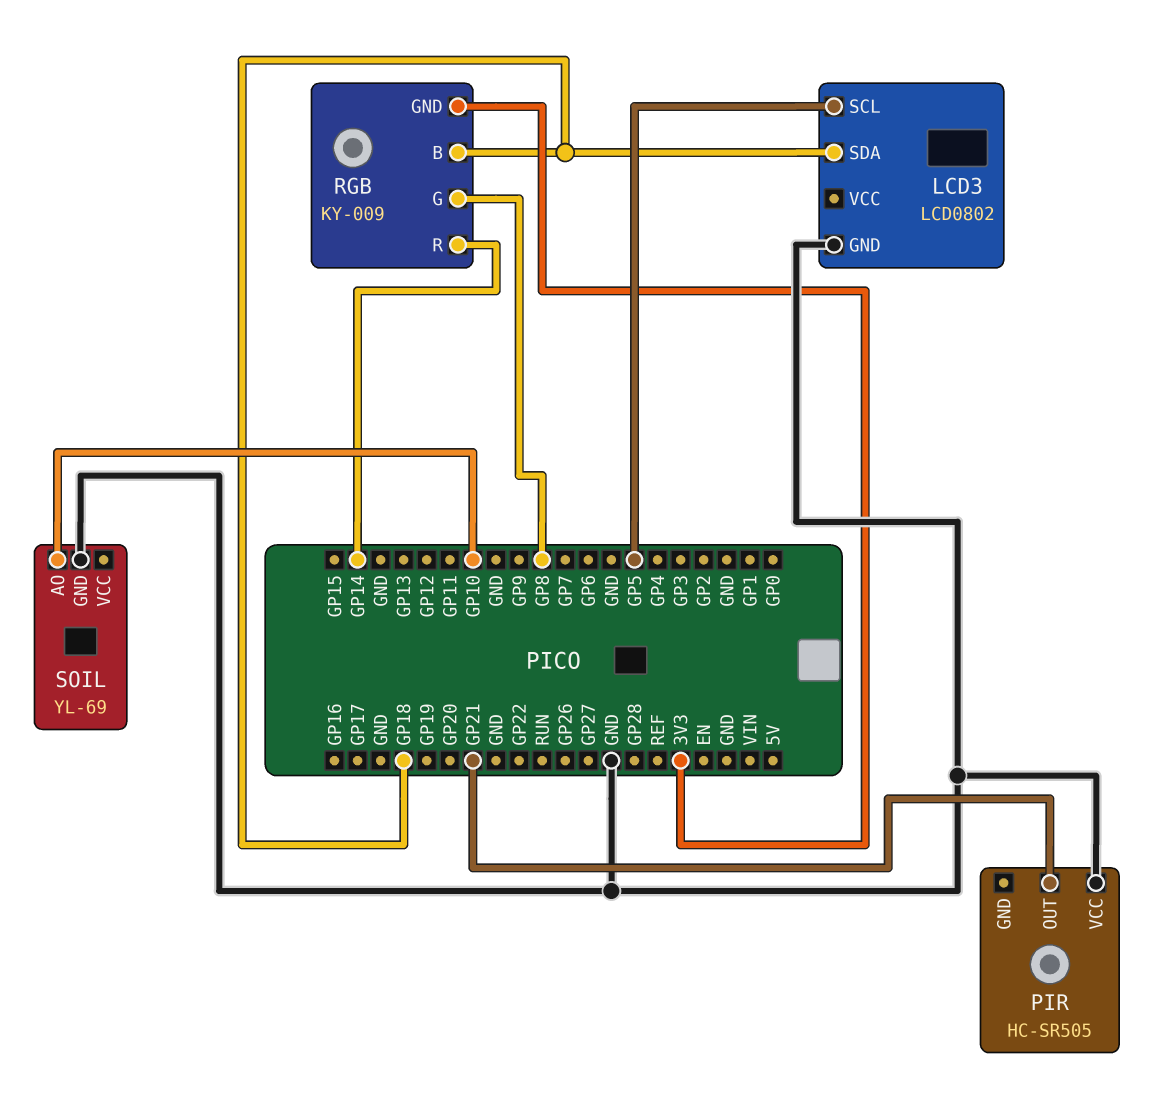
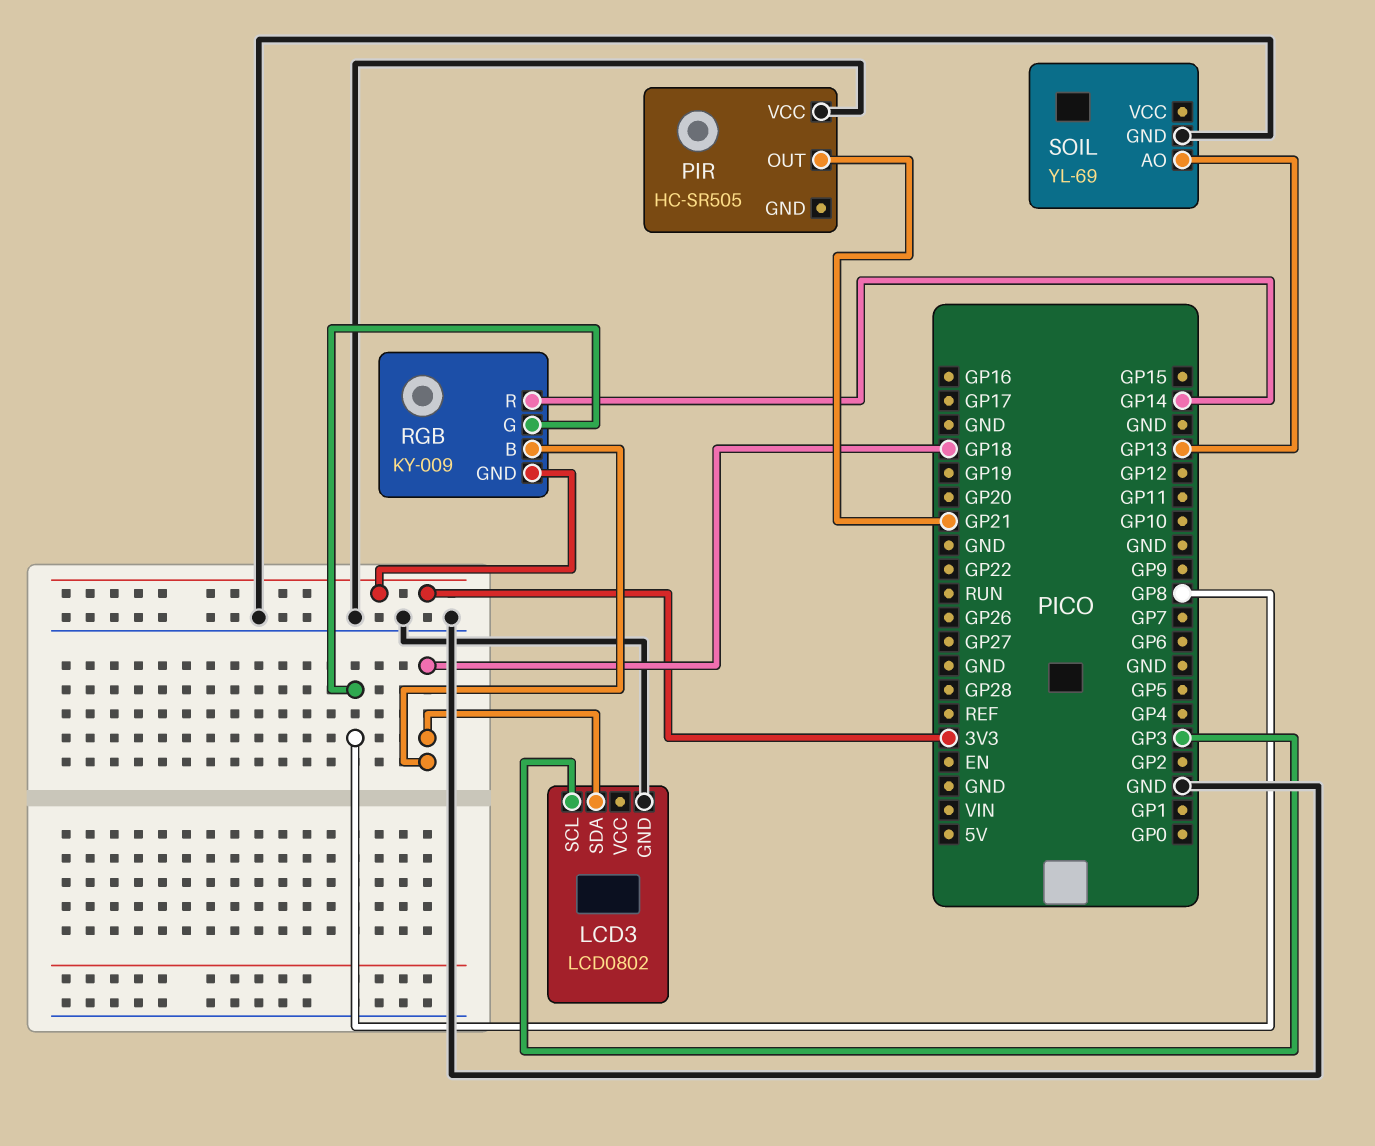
LCD3 pin SCL: GP5 -> GP3
SOIL pin AO: GP10 -> GP13

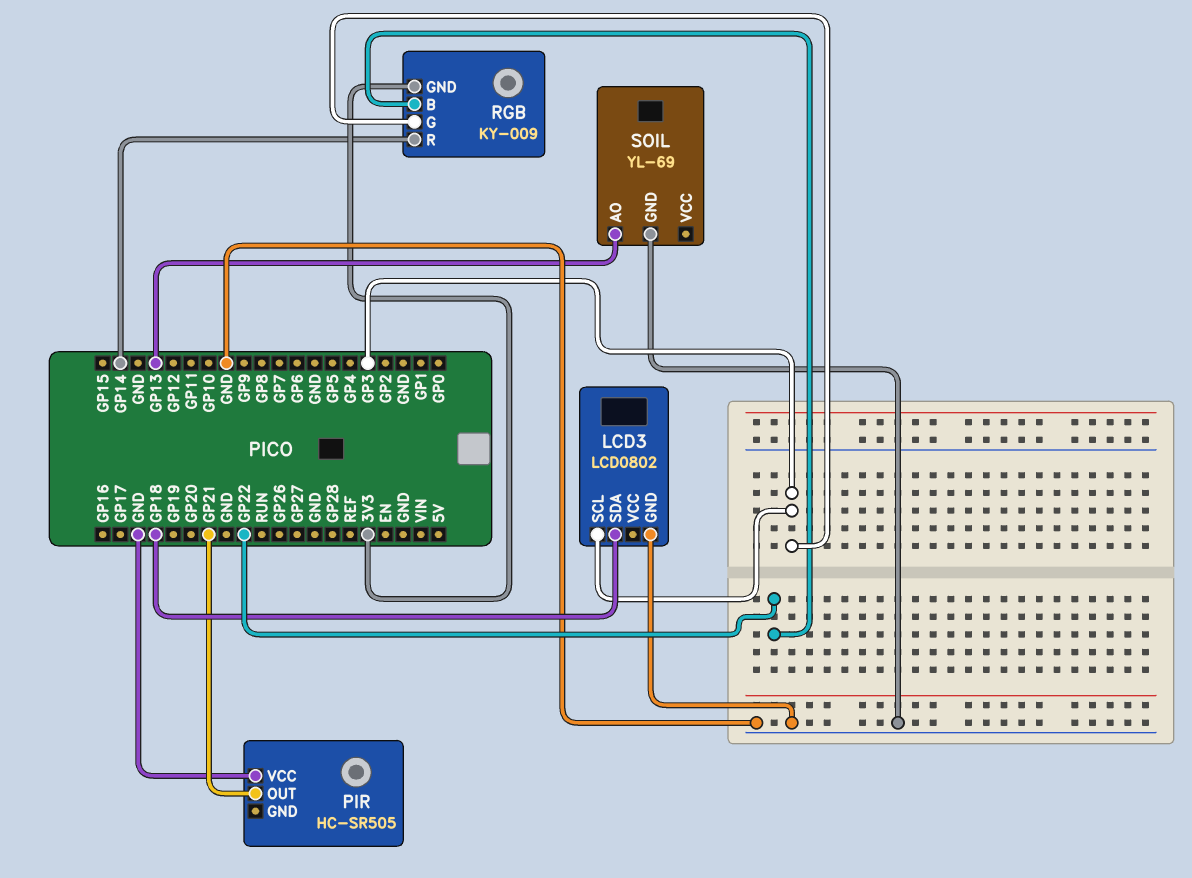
RGB pin B: GP18 -> GP22
RGB pin G: GP8 -> GP3

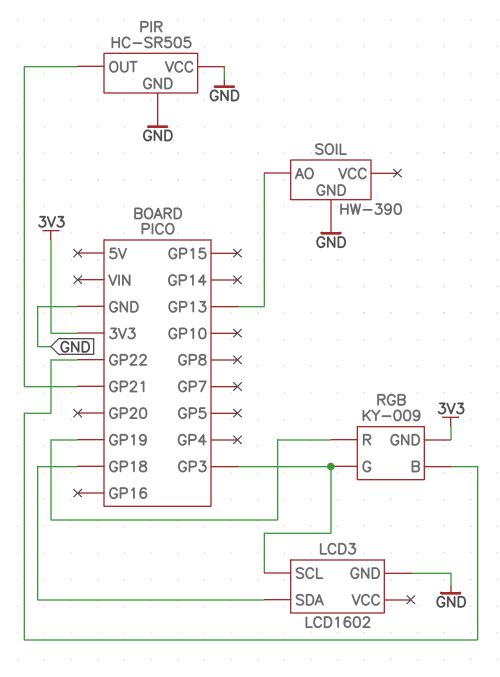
LCD3: LCD0802 -> LCD1602
PIR pin GND: none -> GND
RGB pin R: GP14 -> GP19
SOIL: YL-69 -> HW-390

